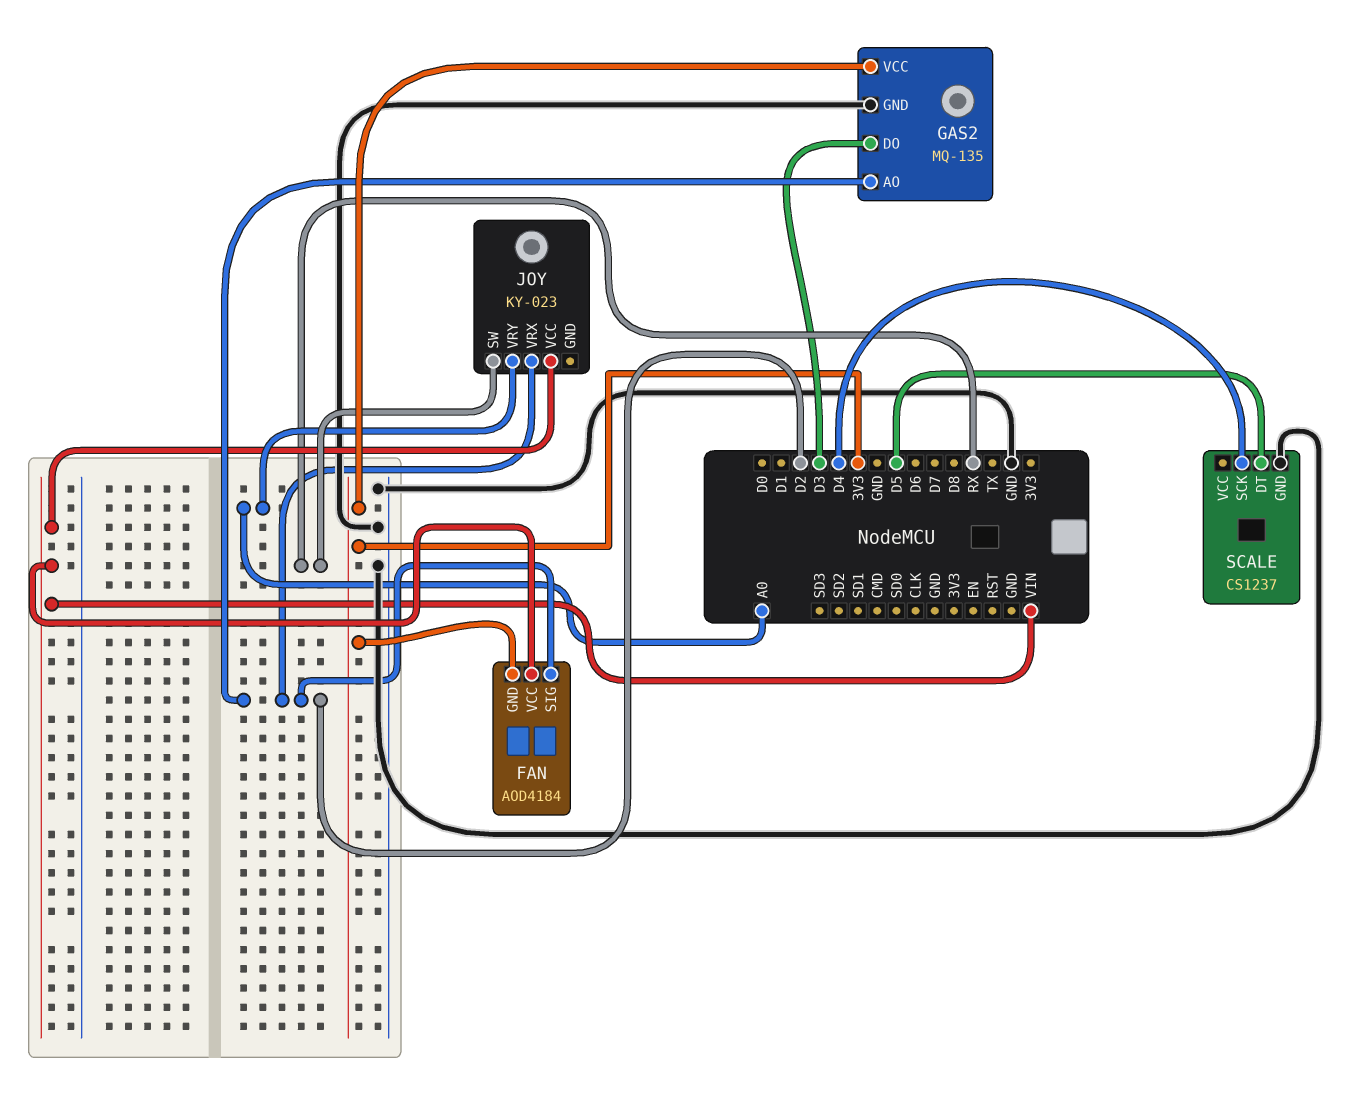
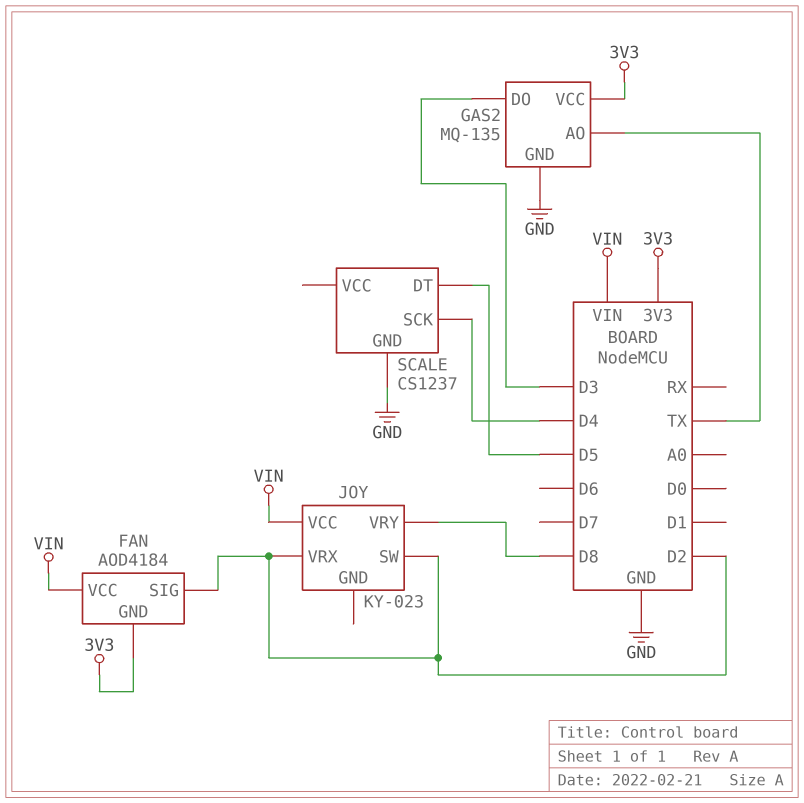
GAS2 pin AO: D2 -> TX
JOY pin SW: RX -> D2
JOY pin VRY: A0 -> D8

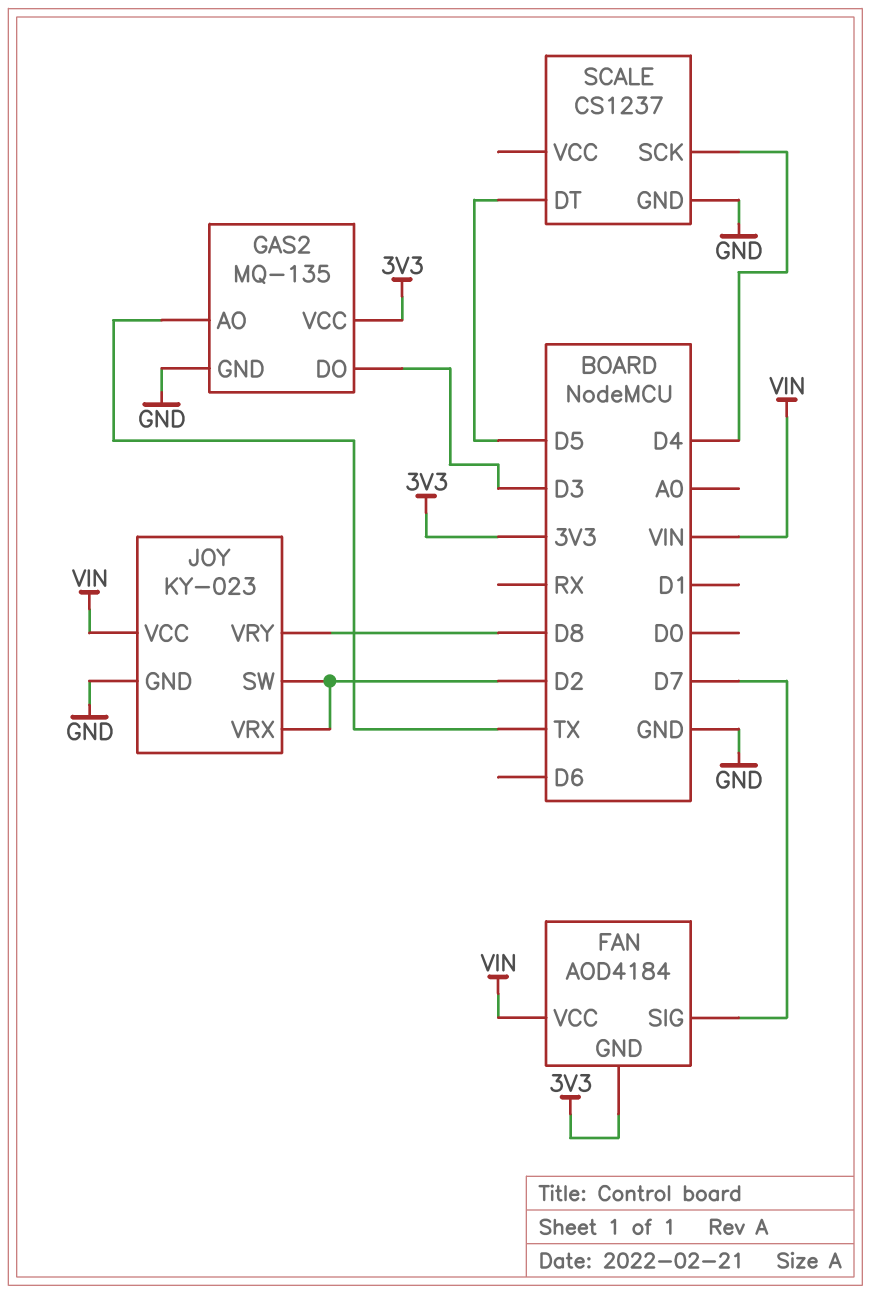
FAN pin SIG: D2 -> D7
JOY pin GND: none -> GND

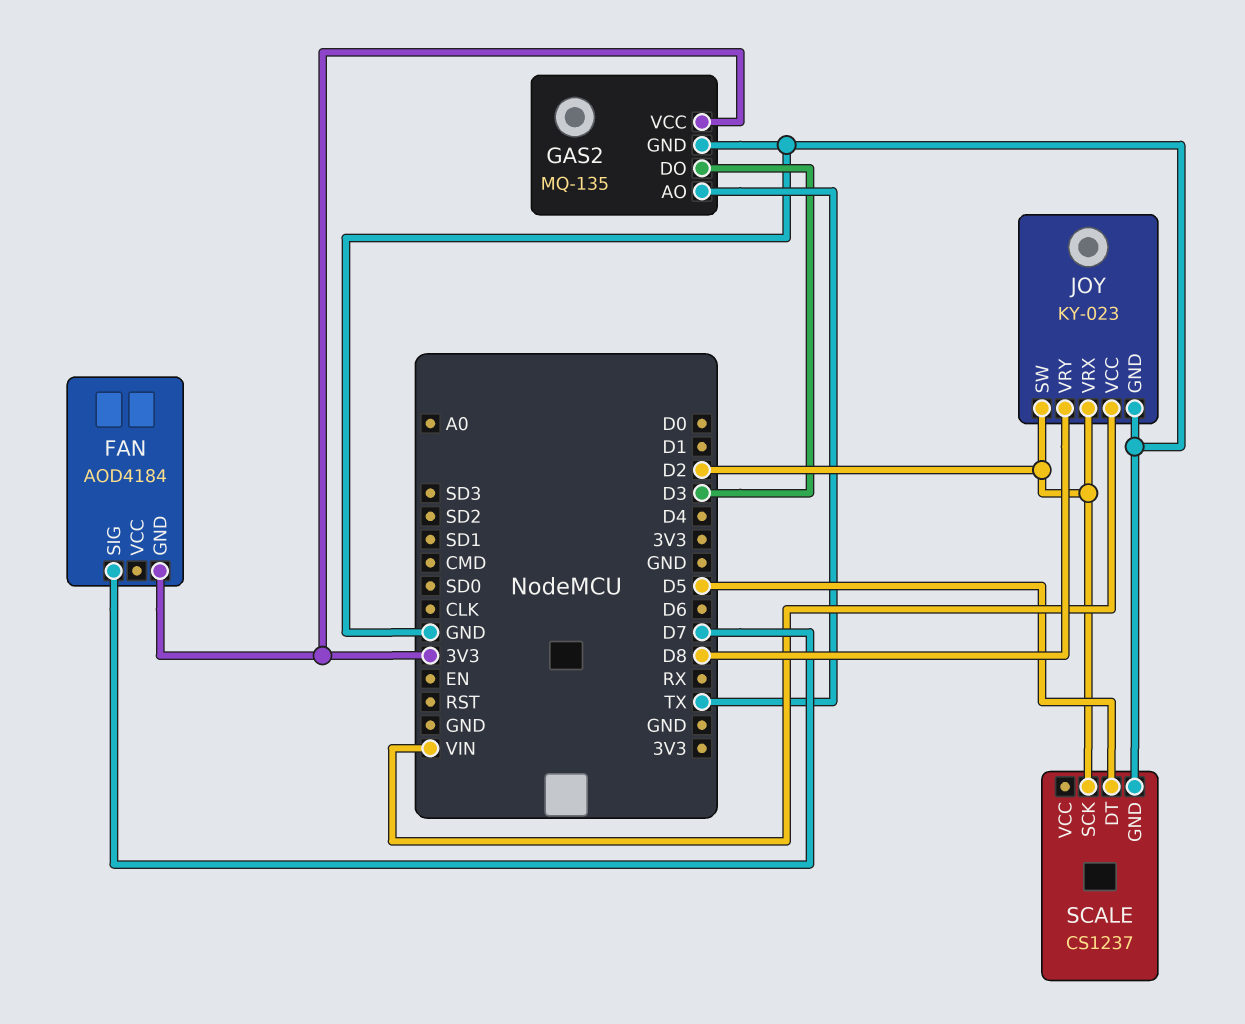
FAN pin VCC: VIN -> none
SCALE pin SCK: D4 -> D2

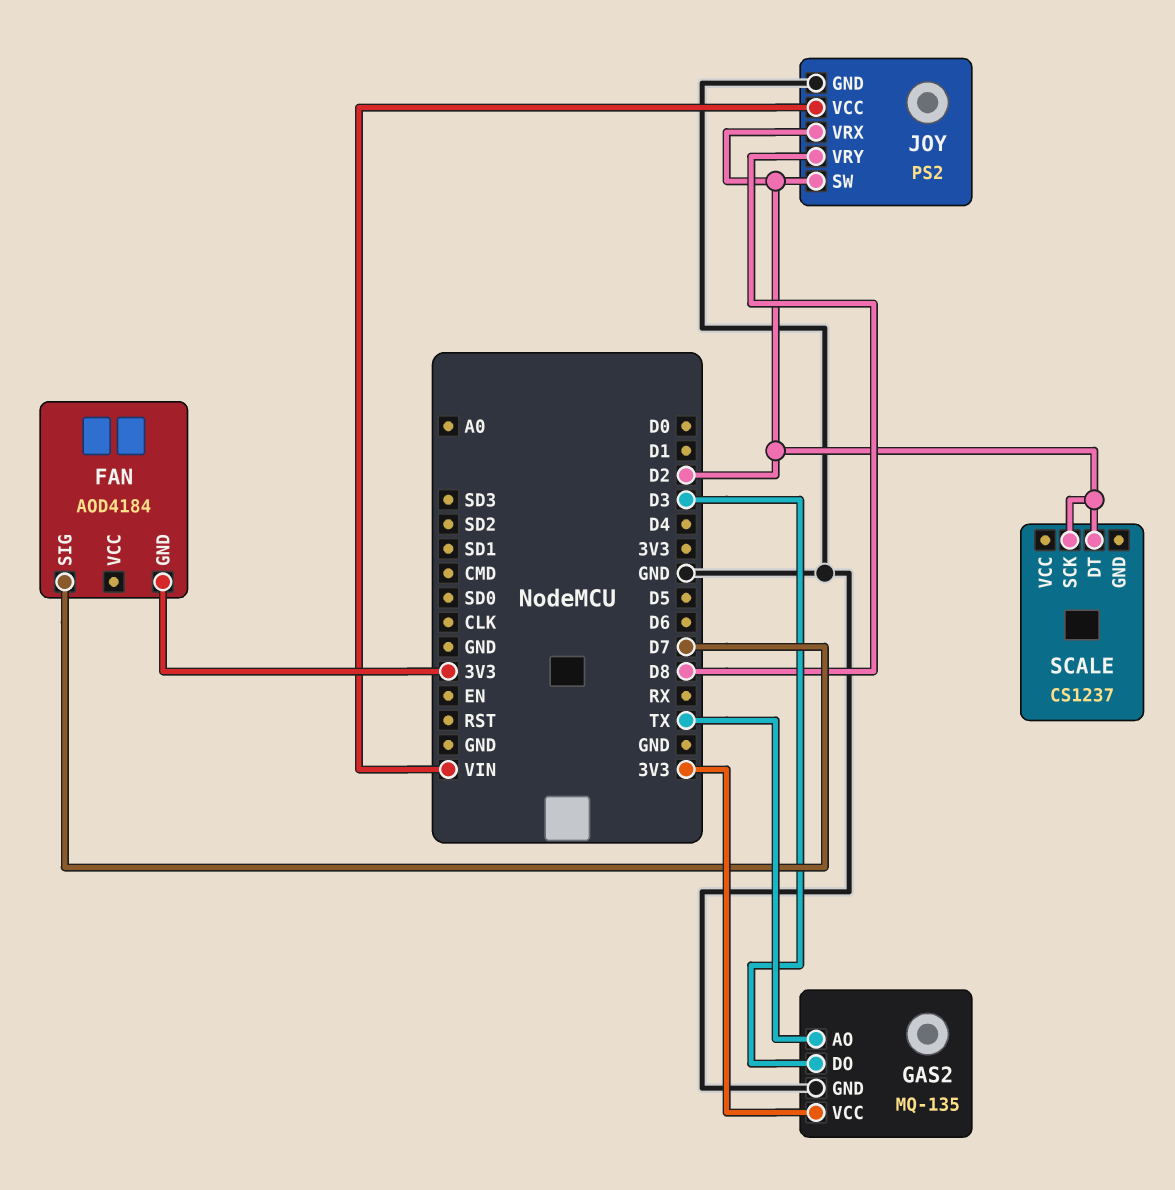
JOY: KY-023 -> PS2
SCALE pin DT: D5 -> D2
SCALE pin GND: GND -> none

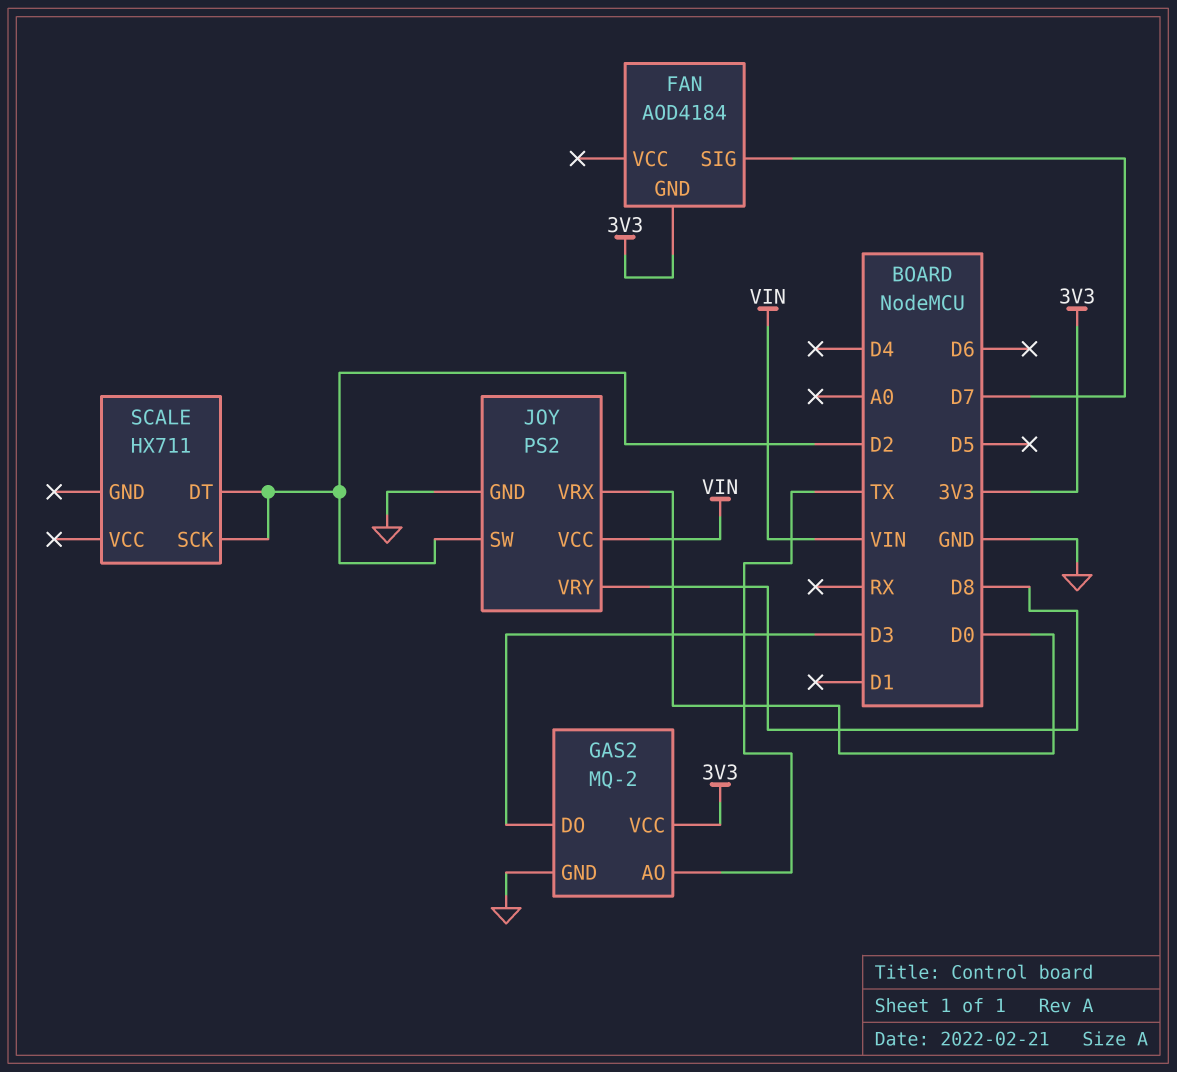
GAS2: MQ-135 -> MQ-2
JOY pin VRX: D2 -> D0
SCALE: CS1237 -> HX711

